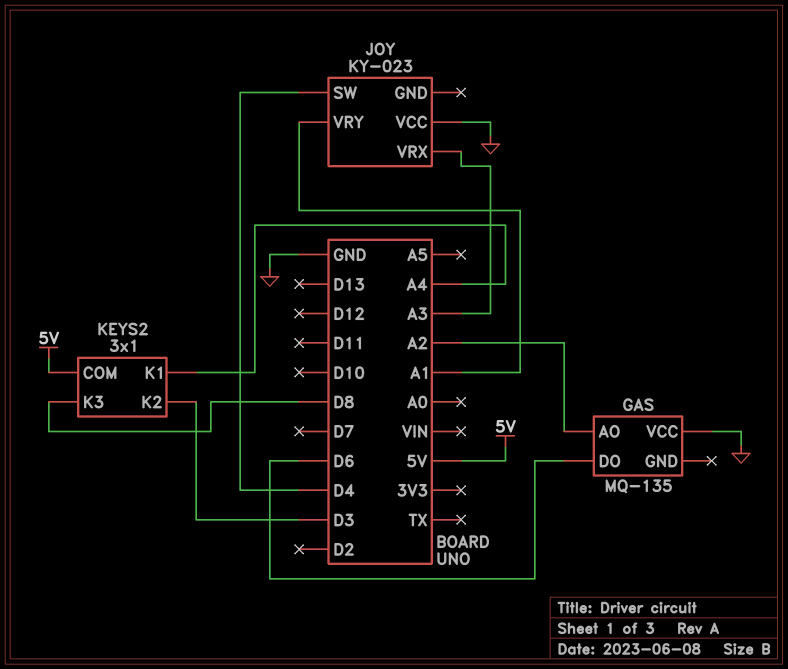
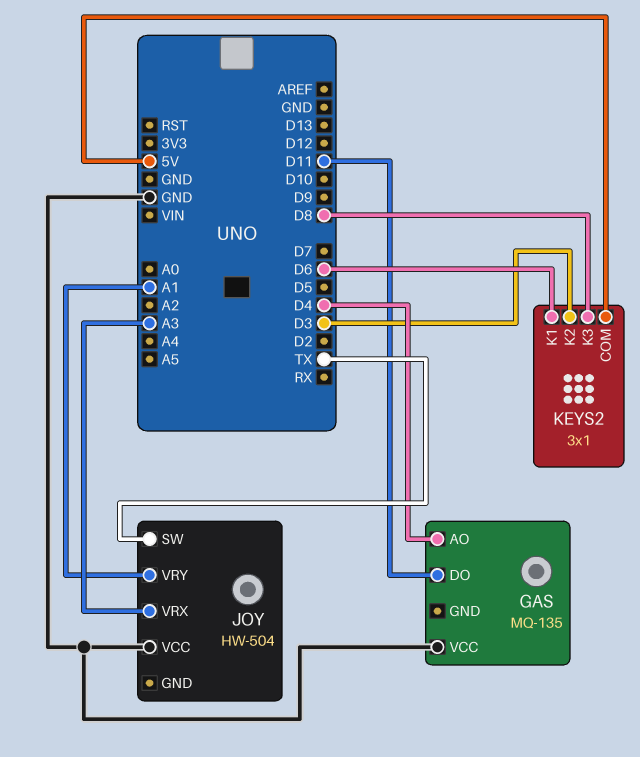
GAS pin AO: A2 -> D4
GAS pin DO: D6 -> D11
JOY: KY-023 -> HW-504
JOY pin SW: D4 -> TX
KEYS2 pin K1: A4 -> D6

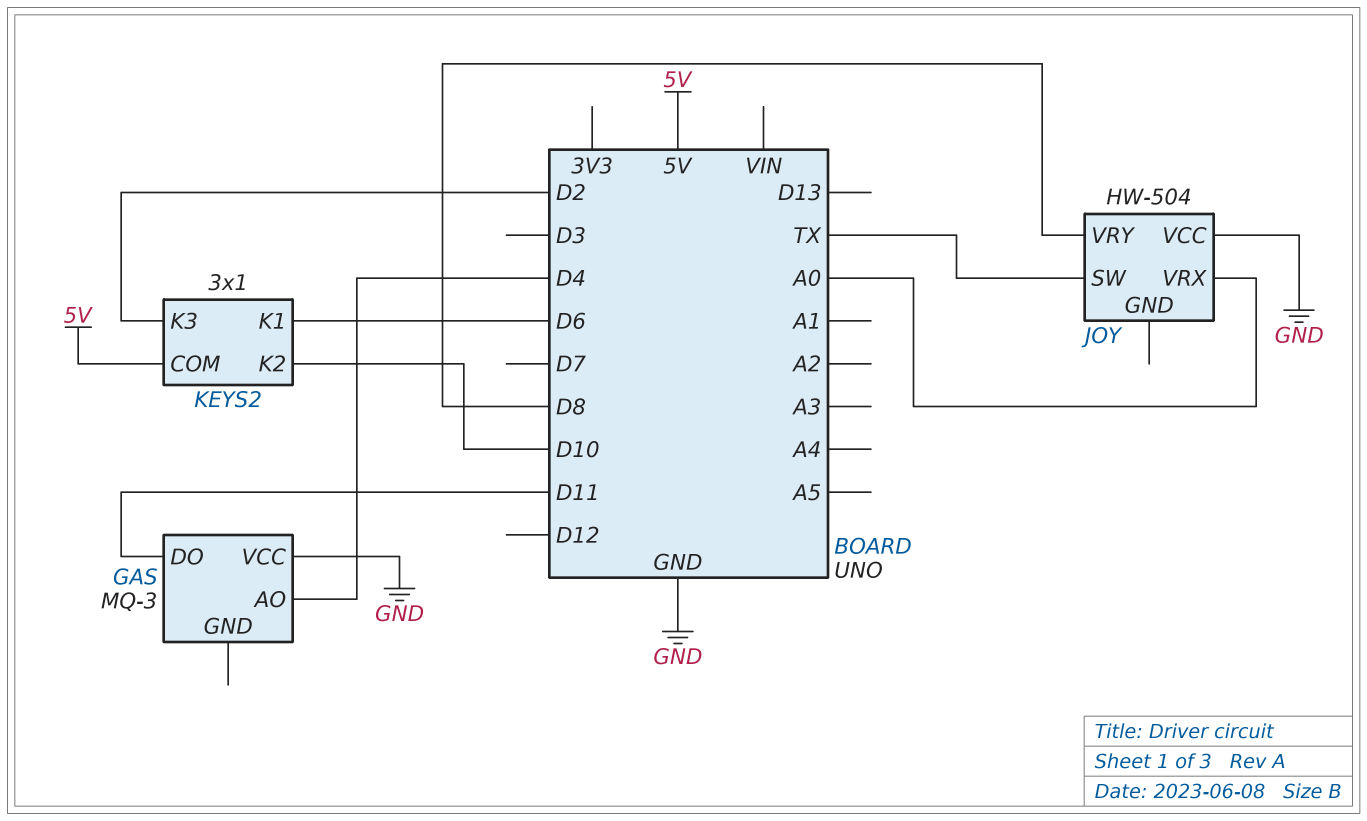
GAS: MQ-135 -> MQ-3
JOY pin VRX: A3 -> A0
JOY pin VRY: A1 -> D8
KEYS2 pin K2: D3 -> D10
KEYS2 pin K3: D8 -> D2

